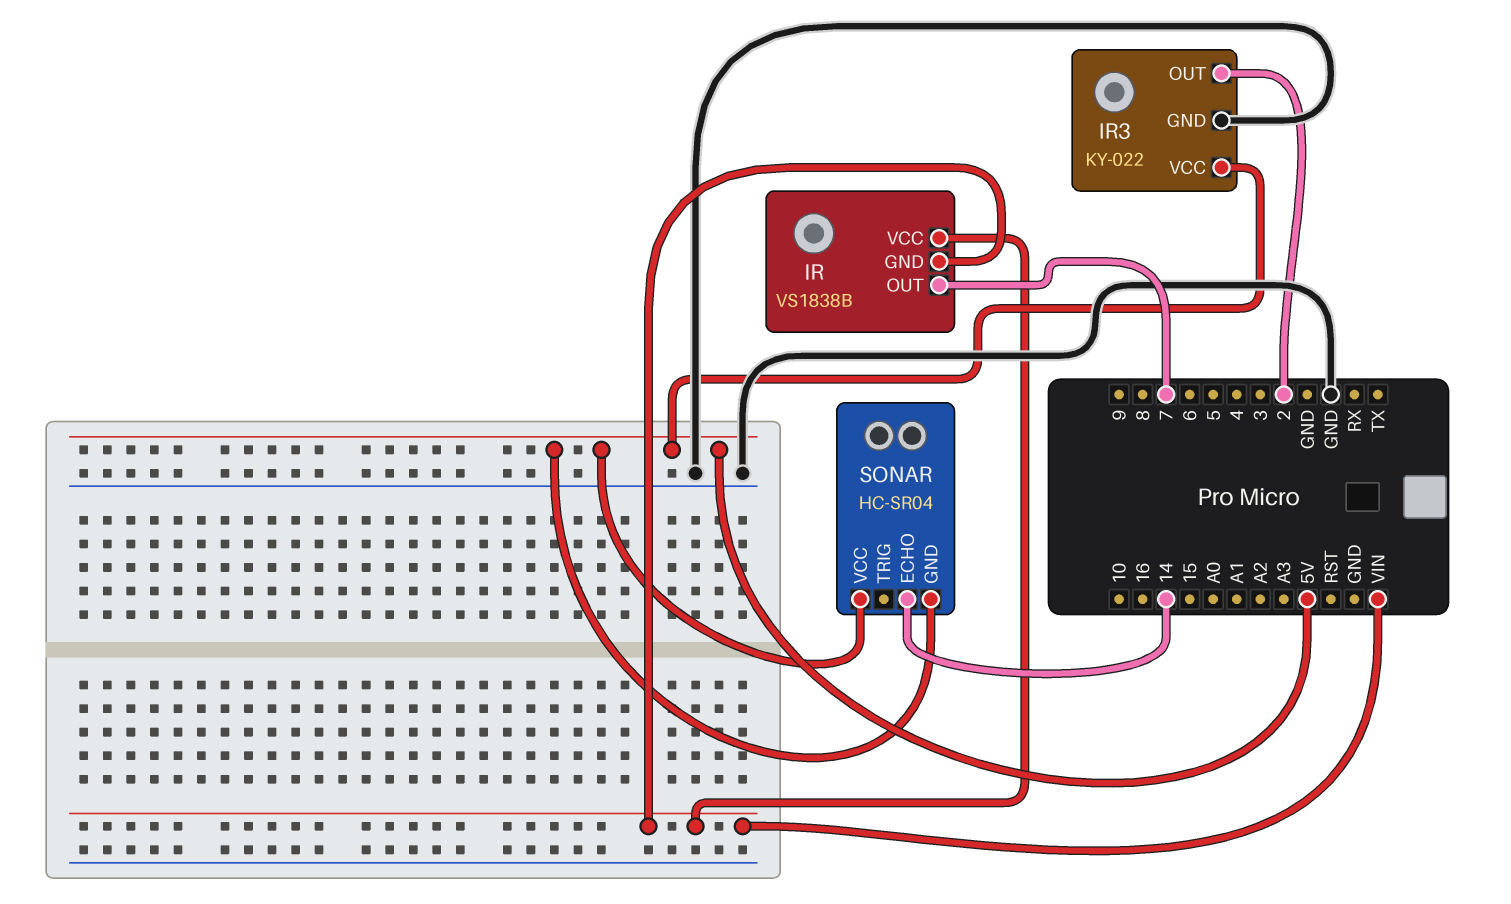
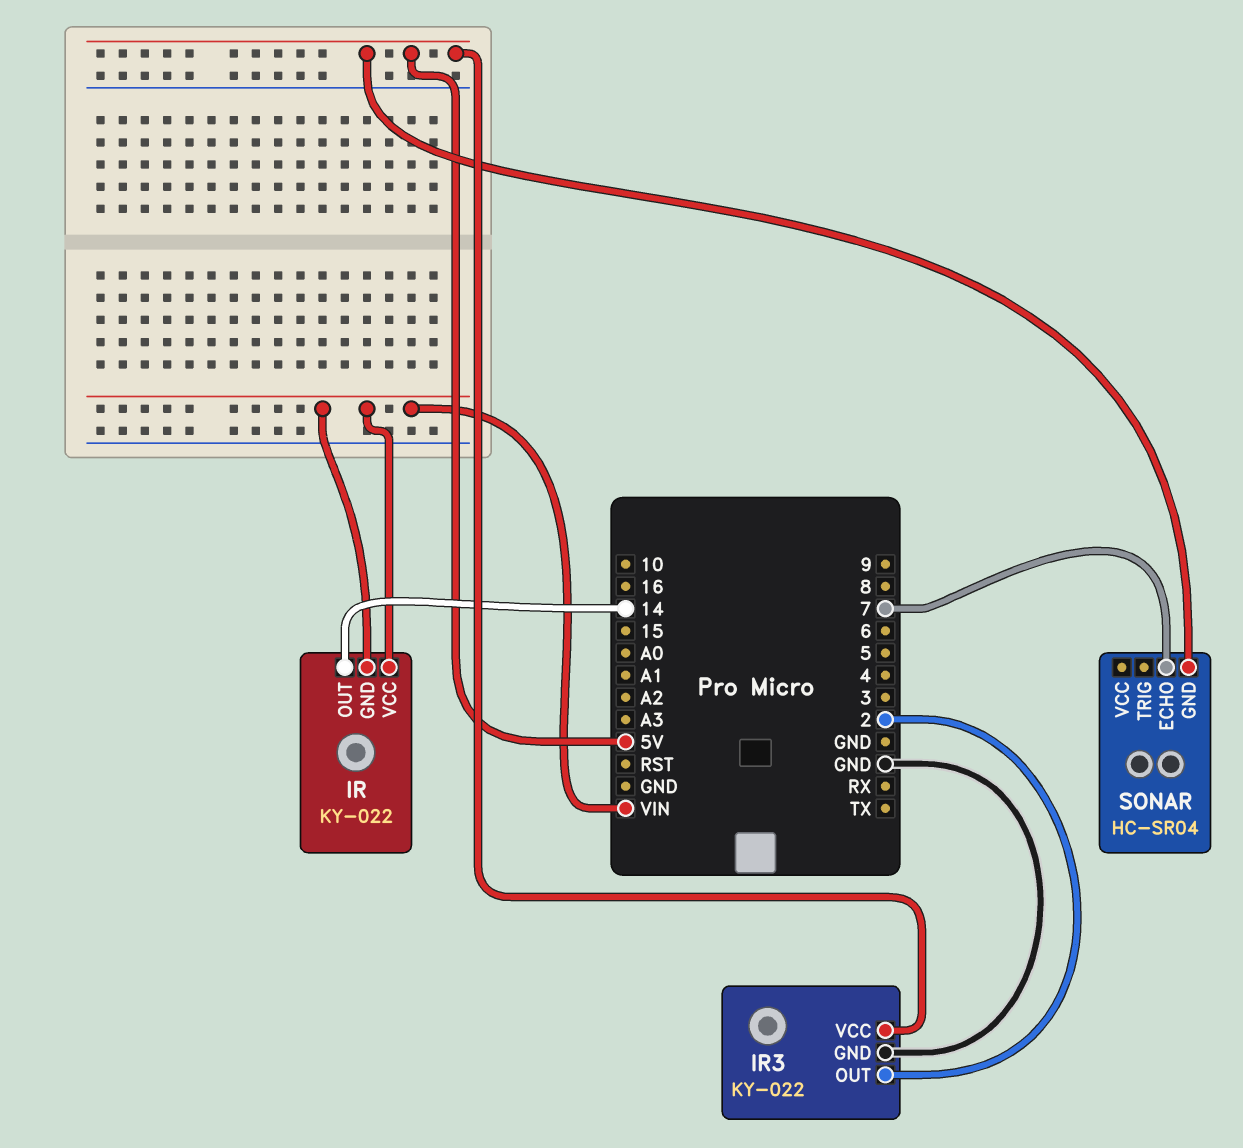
IR: VS1838B -> KY-022
IR pin OUT: 7 -> 14
SONAR pin ECHO: 14 -> 7
SONAR pin VCC: 5V -> none

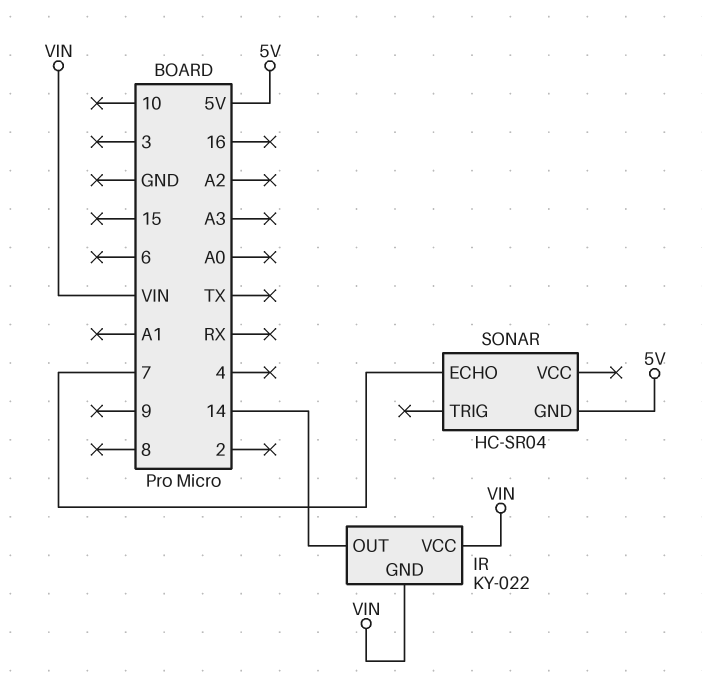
IR3: KY-022 -> none
IR3 pin GND: GND -> none
IR3 pin OUT: 2 -> none
IR3 pin VCC: 5V -> none

